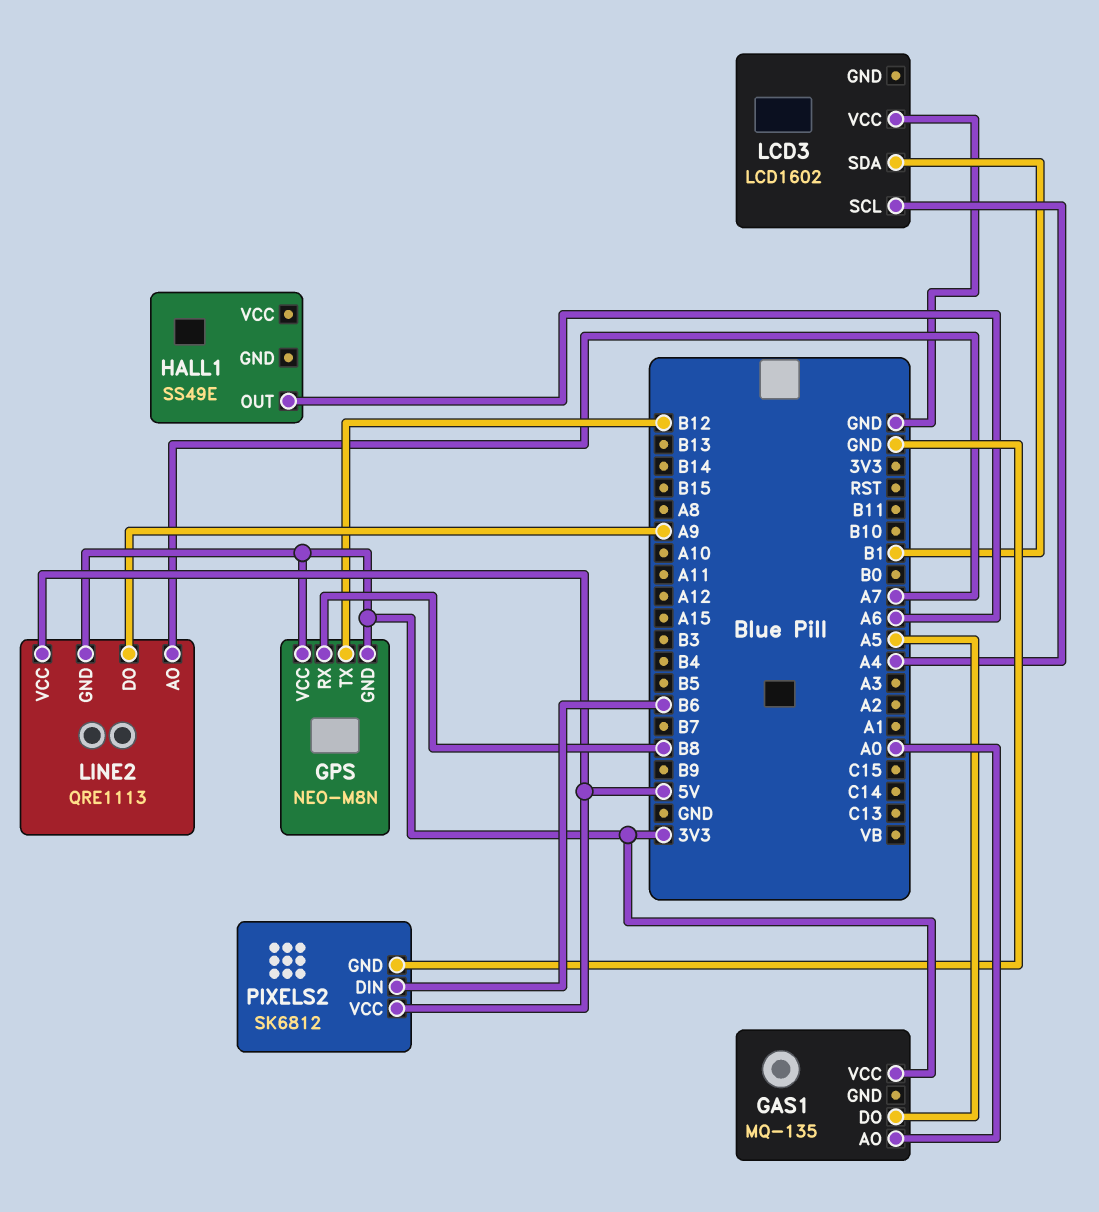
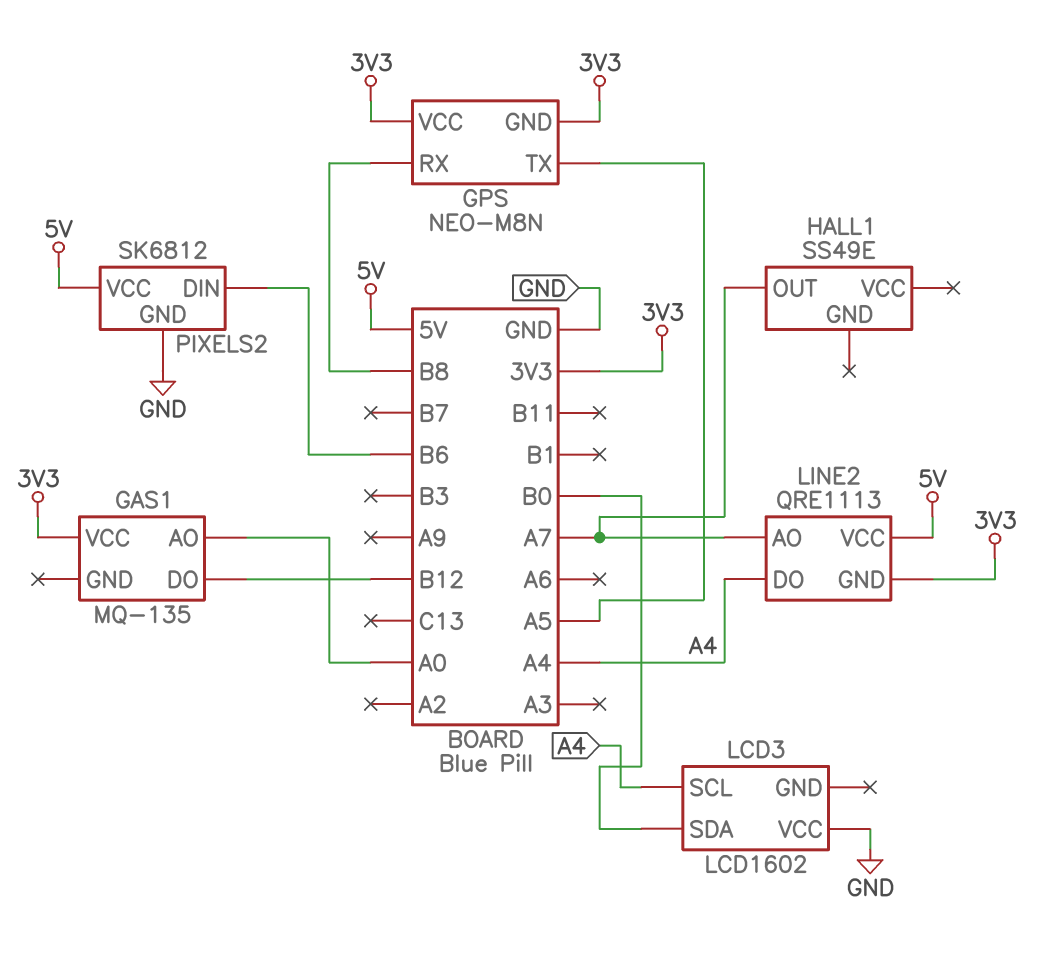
GAS1 pin DO: A5 -> B12
GPS pin TX: B12 -> A5
HALL1 pin OUT: A6 -> A7
LCD3 pin SDA: B1 -> B0
LINE2 pin DO: A9 -> A4

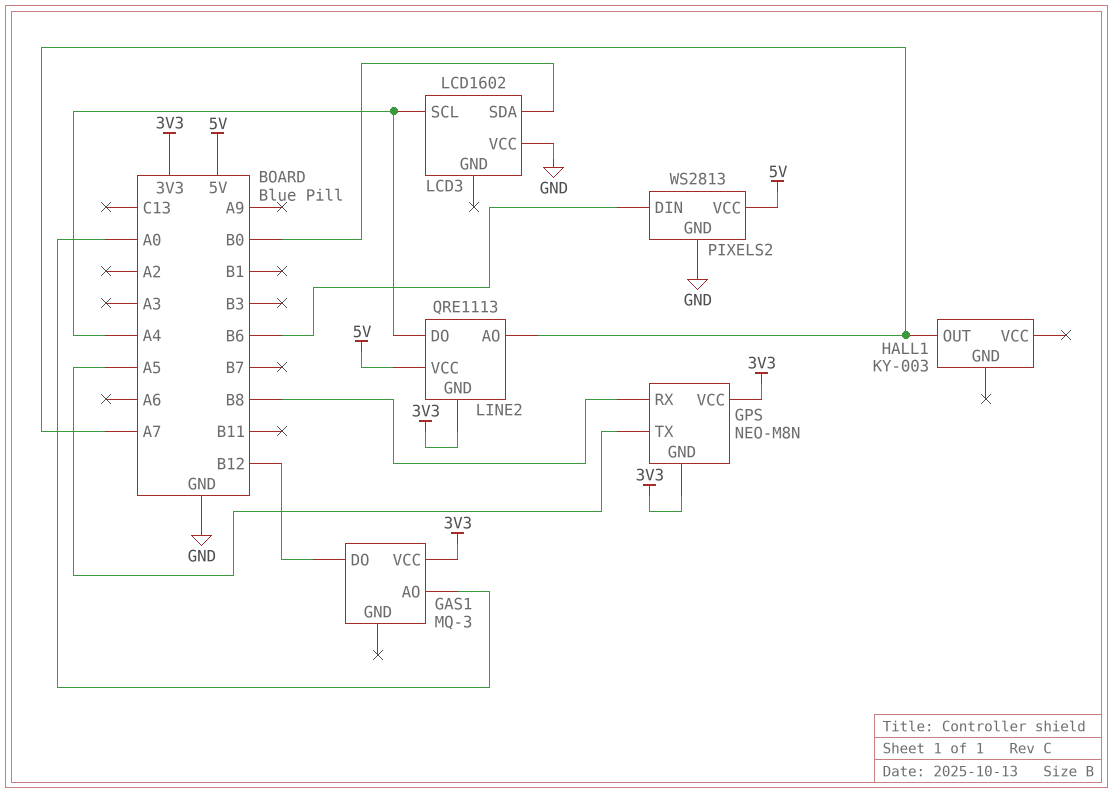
GAS1: MQ-135 -> MQ-3
HALL1: SS49E -> KY-003
PIXELS2: SK6812 -> WS2813

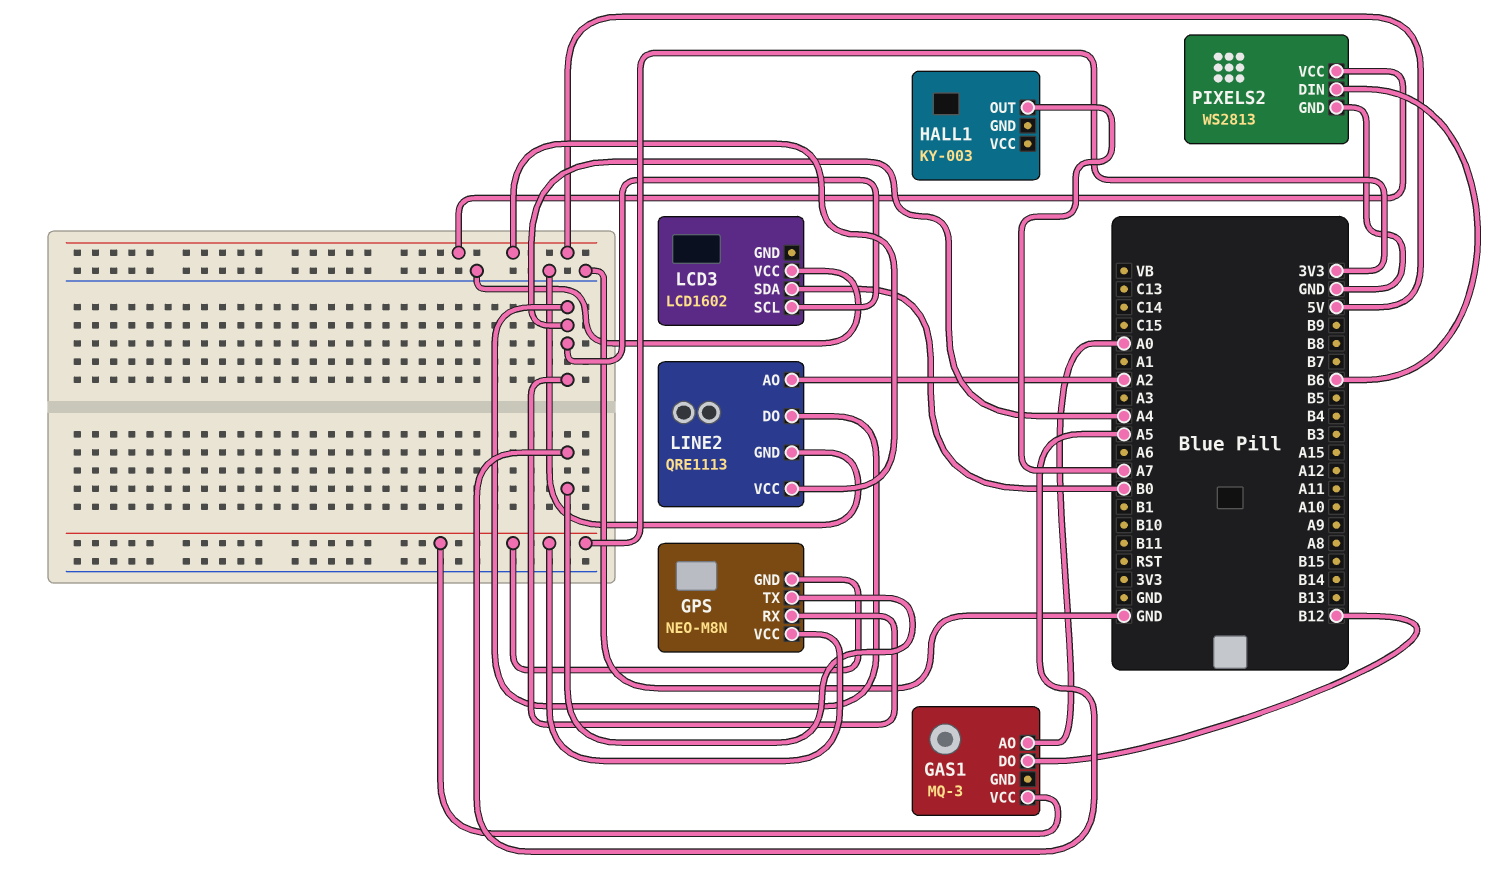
GPS pin RX: B8 -> A4
LINE2 pin AO: A7 -> A2
LINE2 pin GND: 3V3 -> GND

